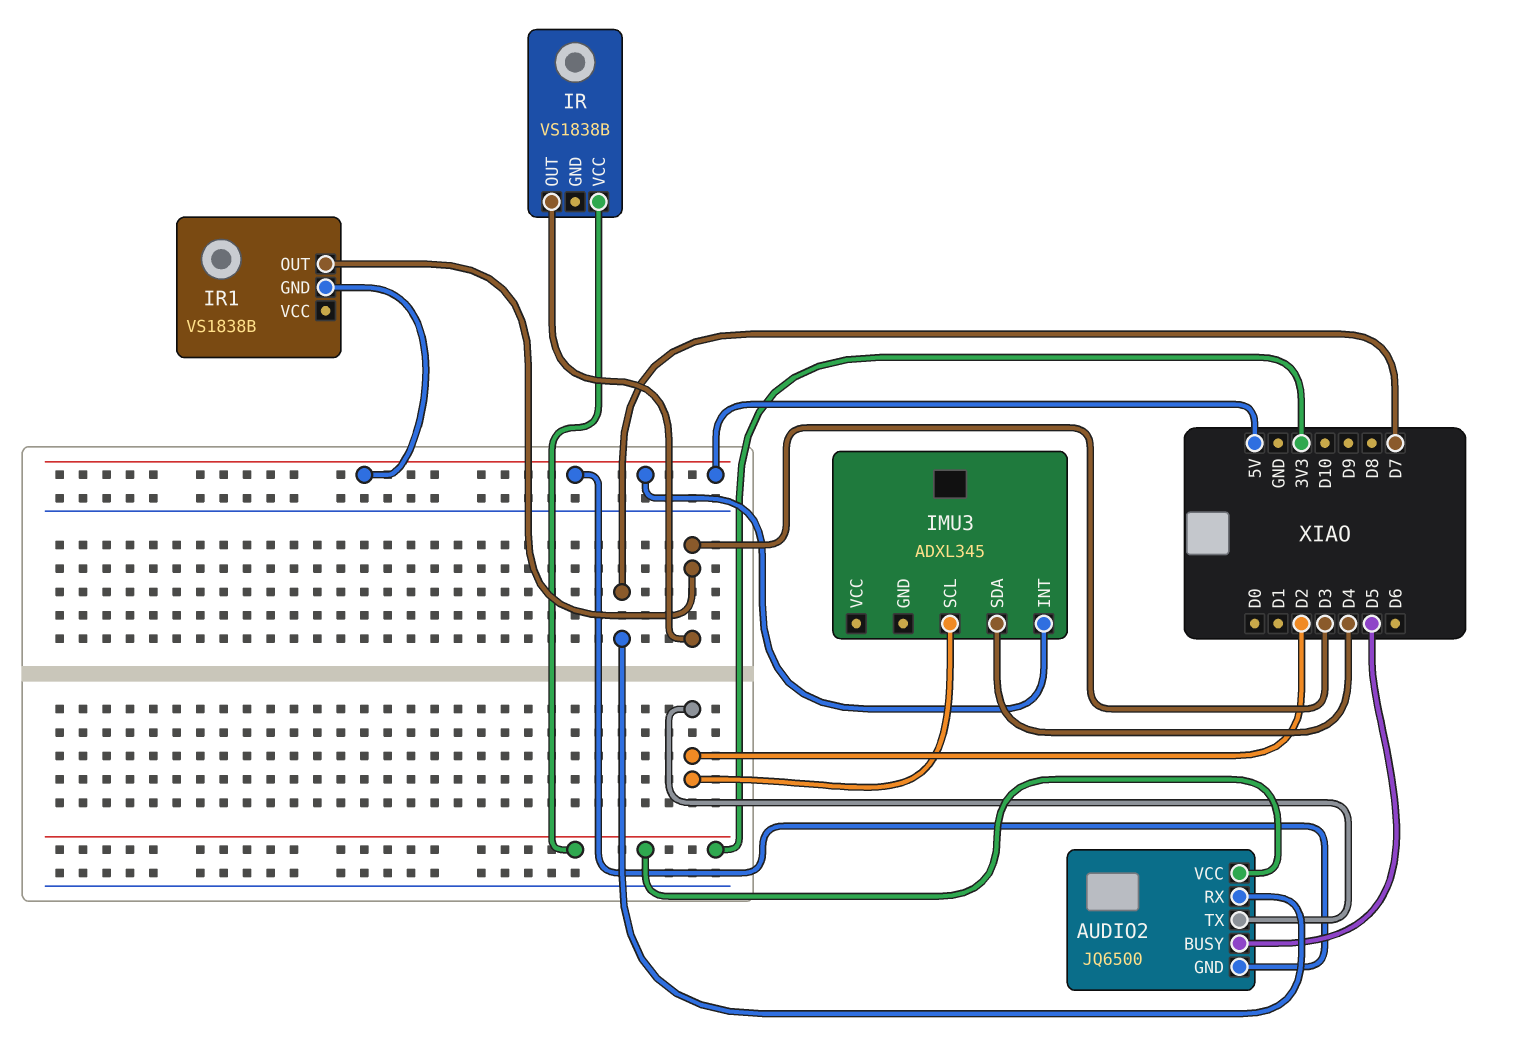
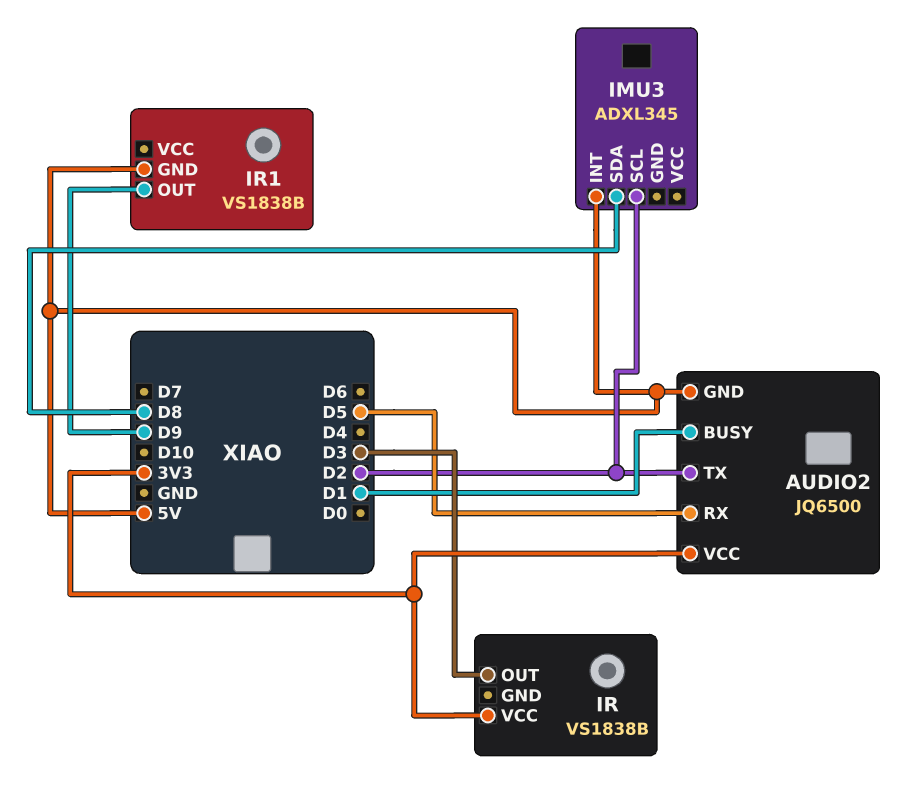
AUDIO2 pin BUSY: D5 -> D1
AUDIO2 pin RX: D7 -> D5
IMU3 pin SDA: D4 -> D8
IR1 pin OUT: D3 -> D9

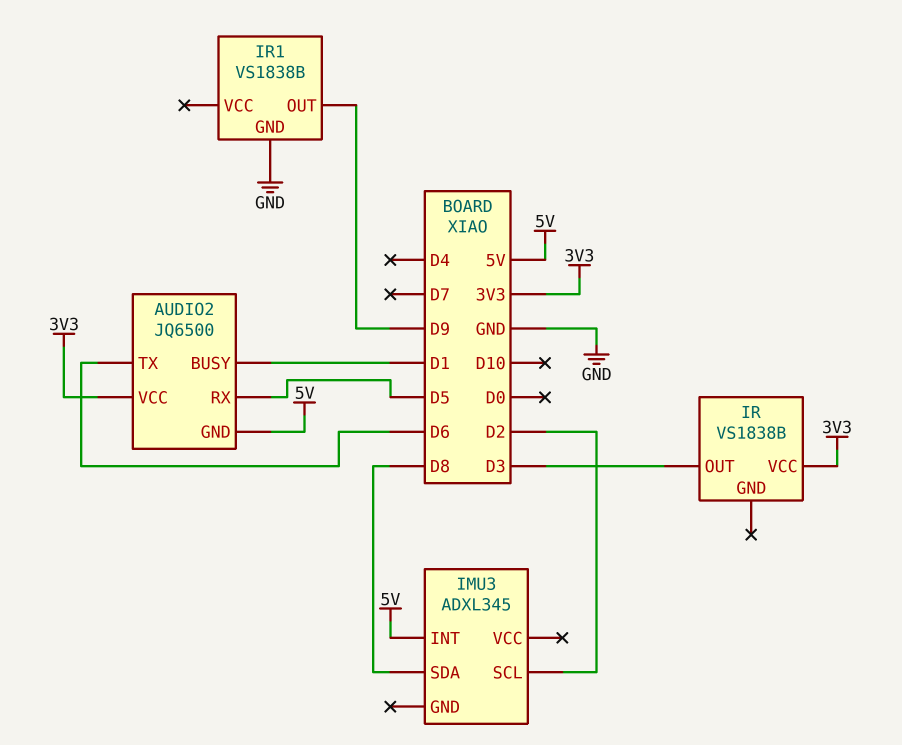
AUDIO2 pin TX: D2 -> D6
IR1 pin GND: 5V -> GND

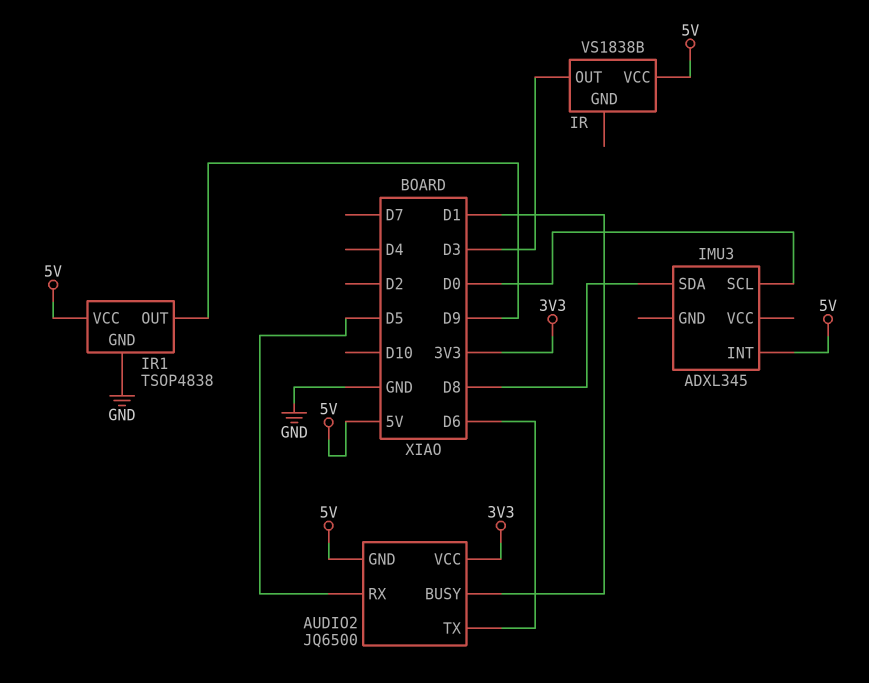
IMU3 pin SCL: D2 -> D0
IR pin VCC: 3V3 -> 5V
IR1: VS1838B -> TSOP4838
IR1 pin VCC: none -> 5V

